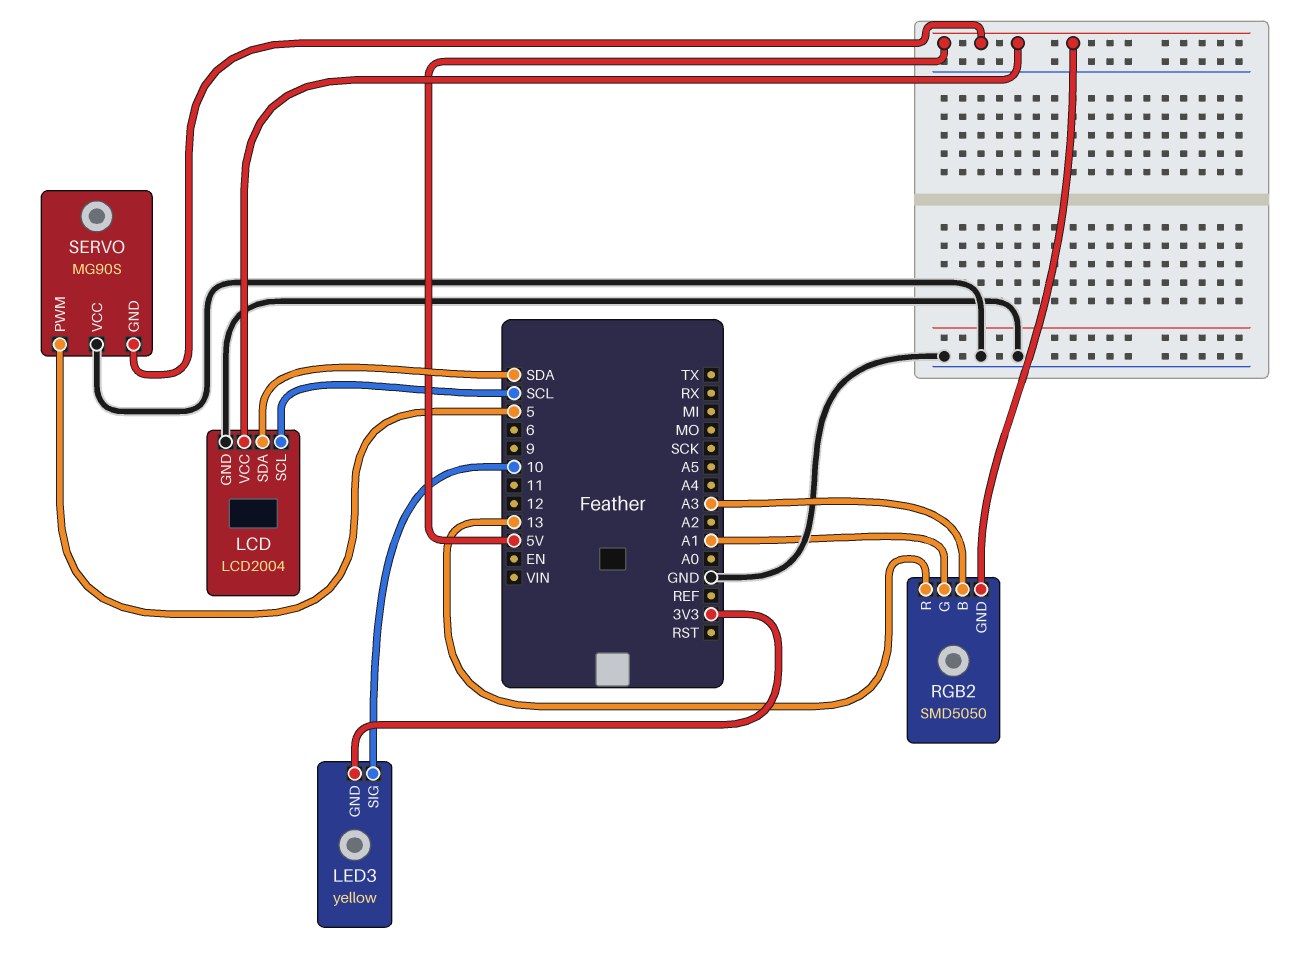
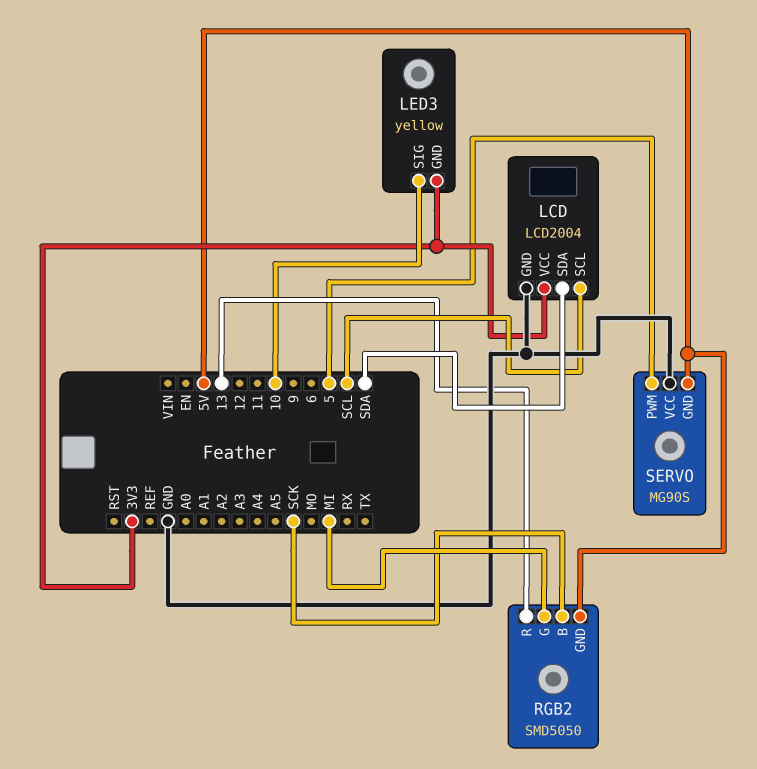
LCD pin VCC: 5V -> 3V3
RGB2 pin B: A3 -> SCK
RGB2 pin G: A1 -> MI

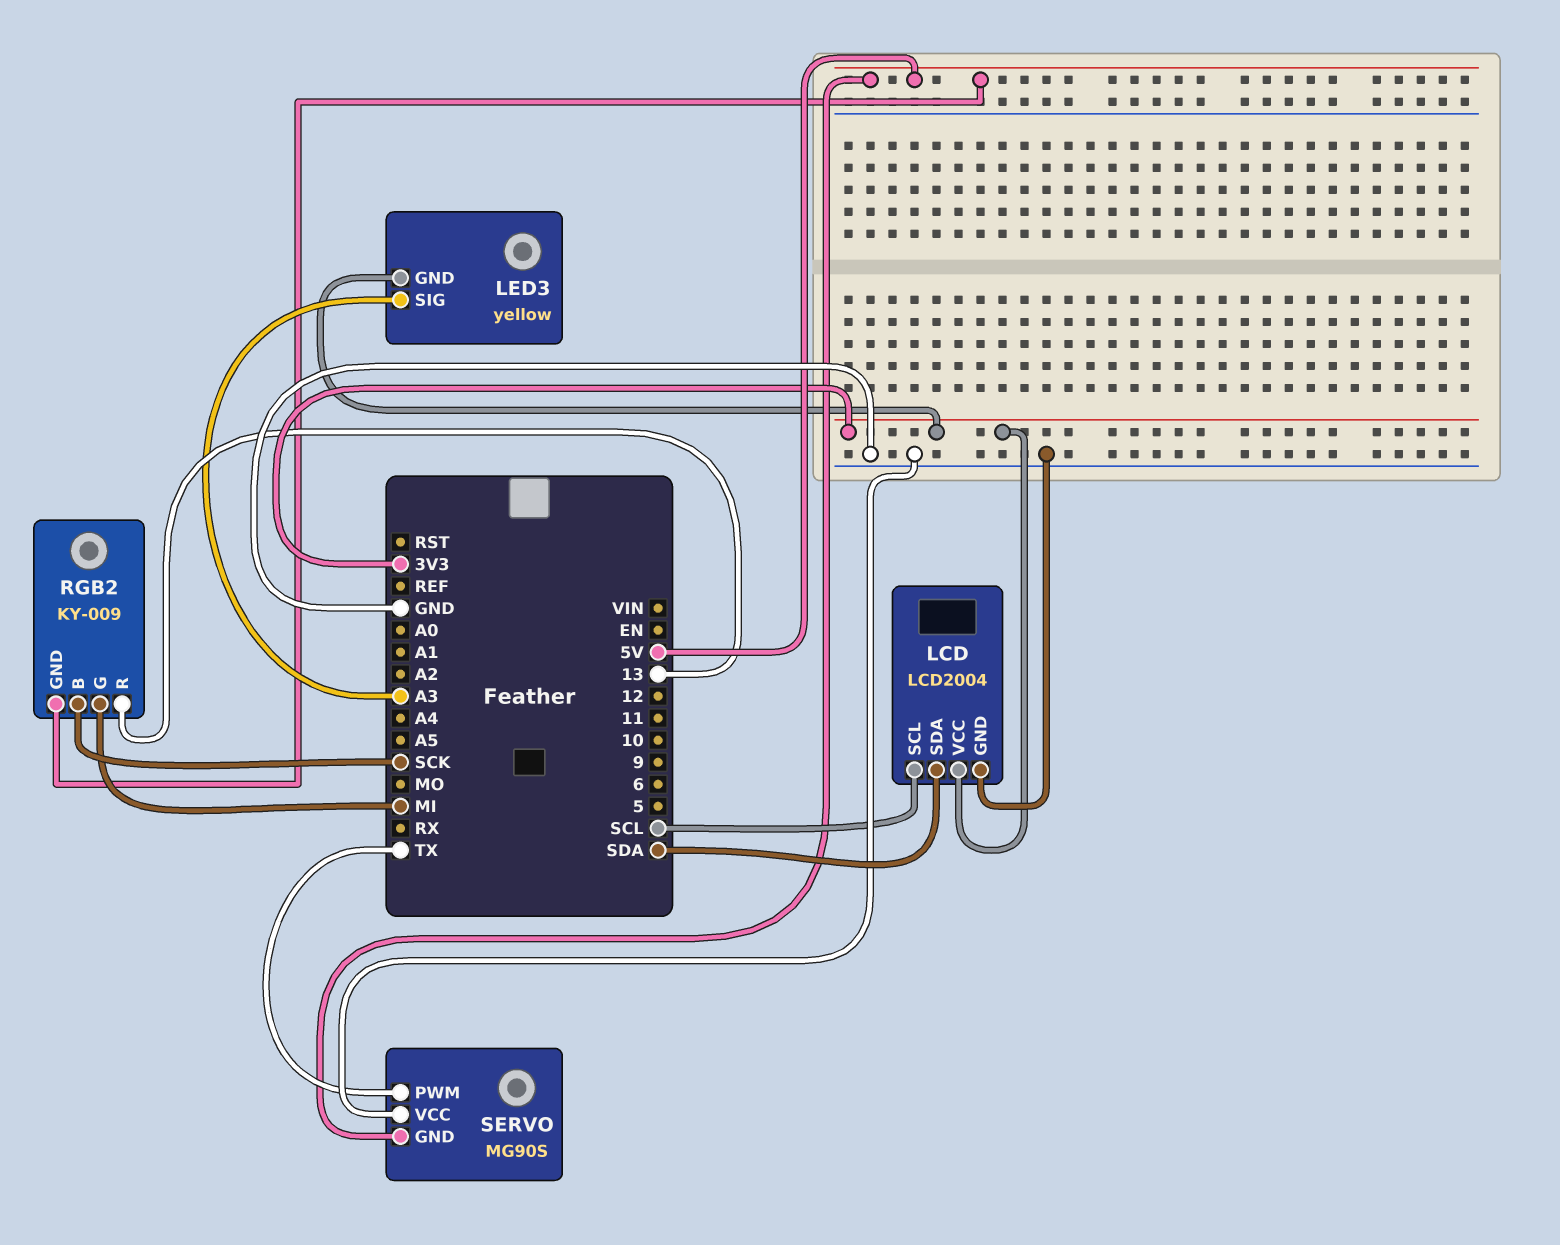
LED3 pin SIG: 10 -> A3
RGB2: SMD5050 -> KY-009
SERVO pin PWM: 5 -> TX

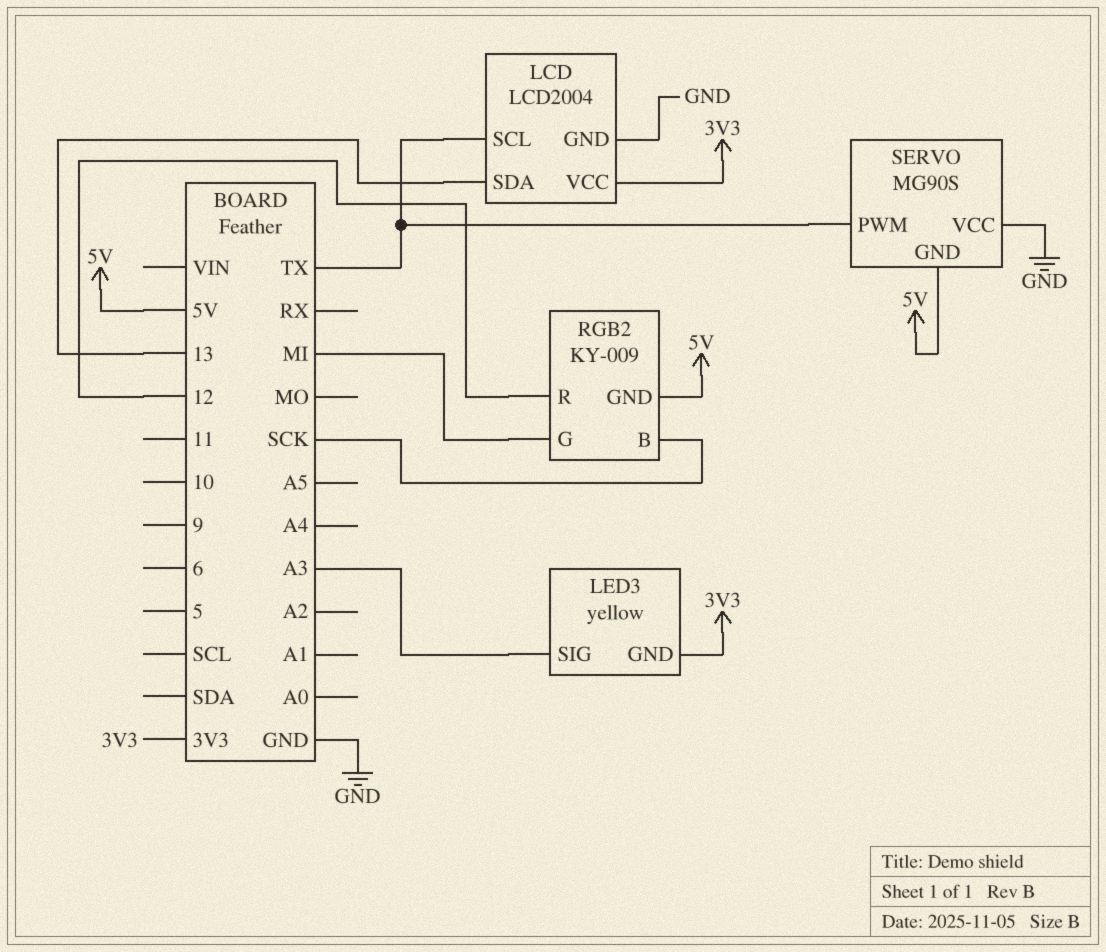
LCD pin SCL: SCL -> TX
LCD pin SDA: SDA -> 13
RGB2 pin R: 13 -> 12

